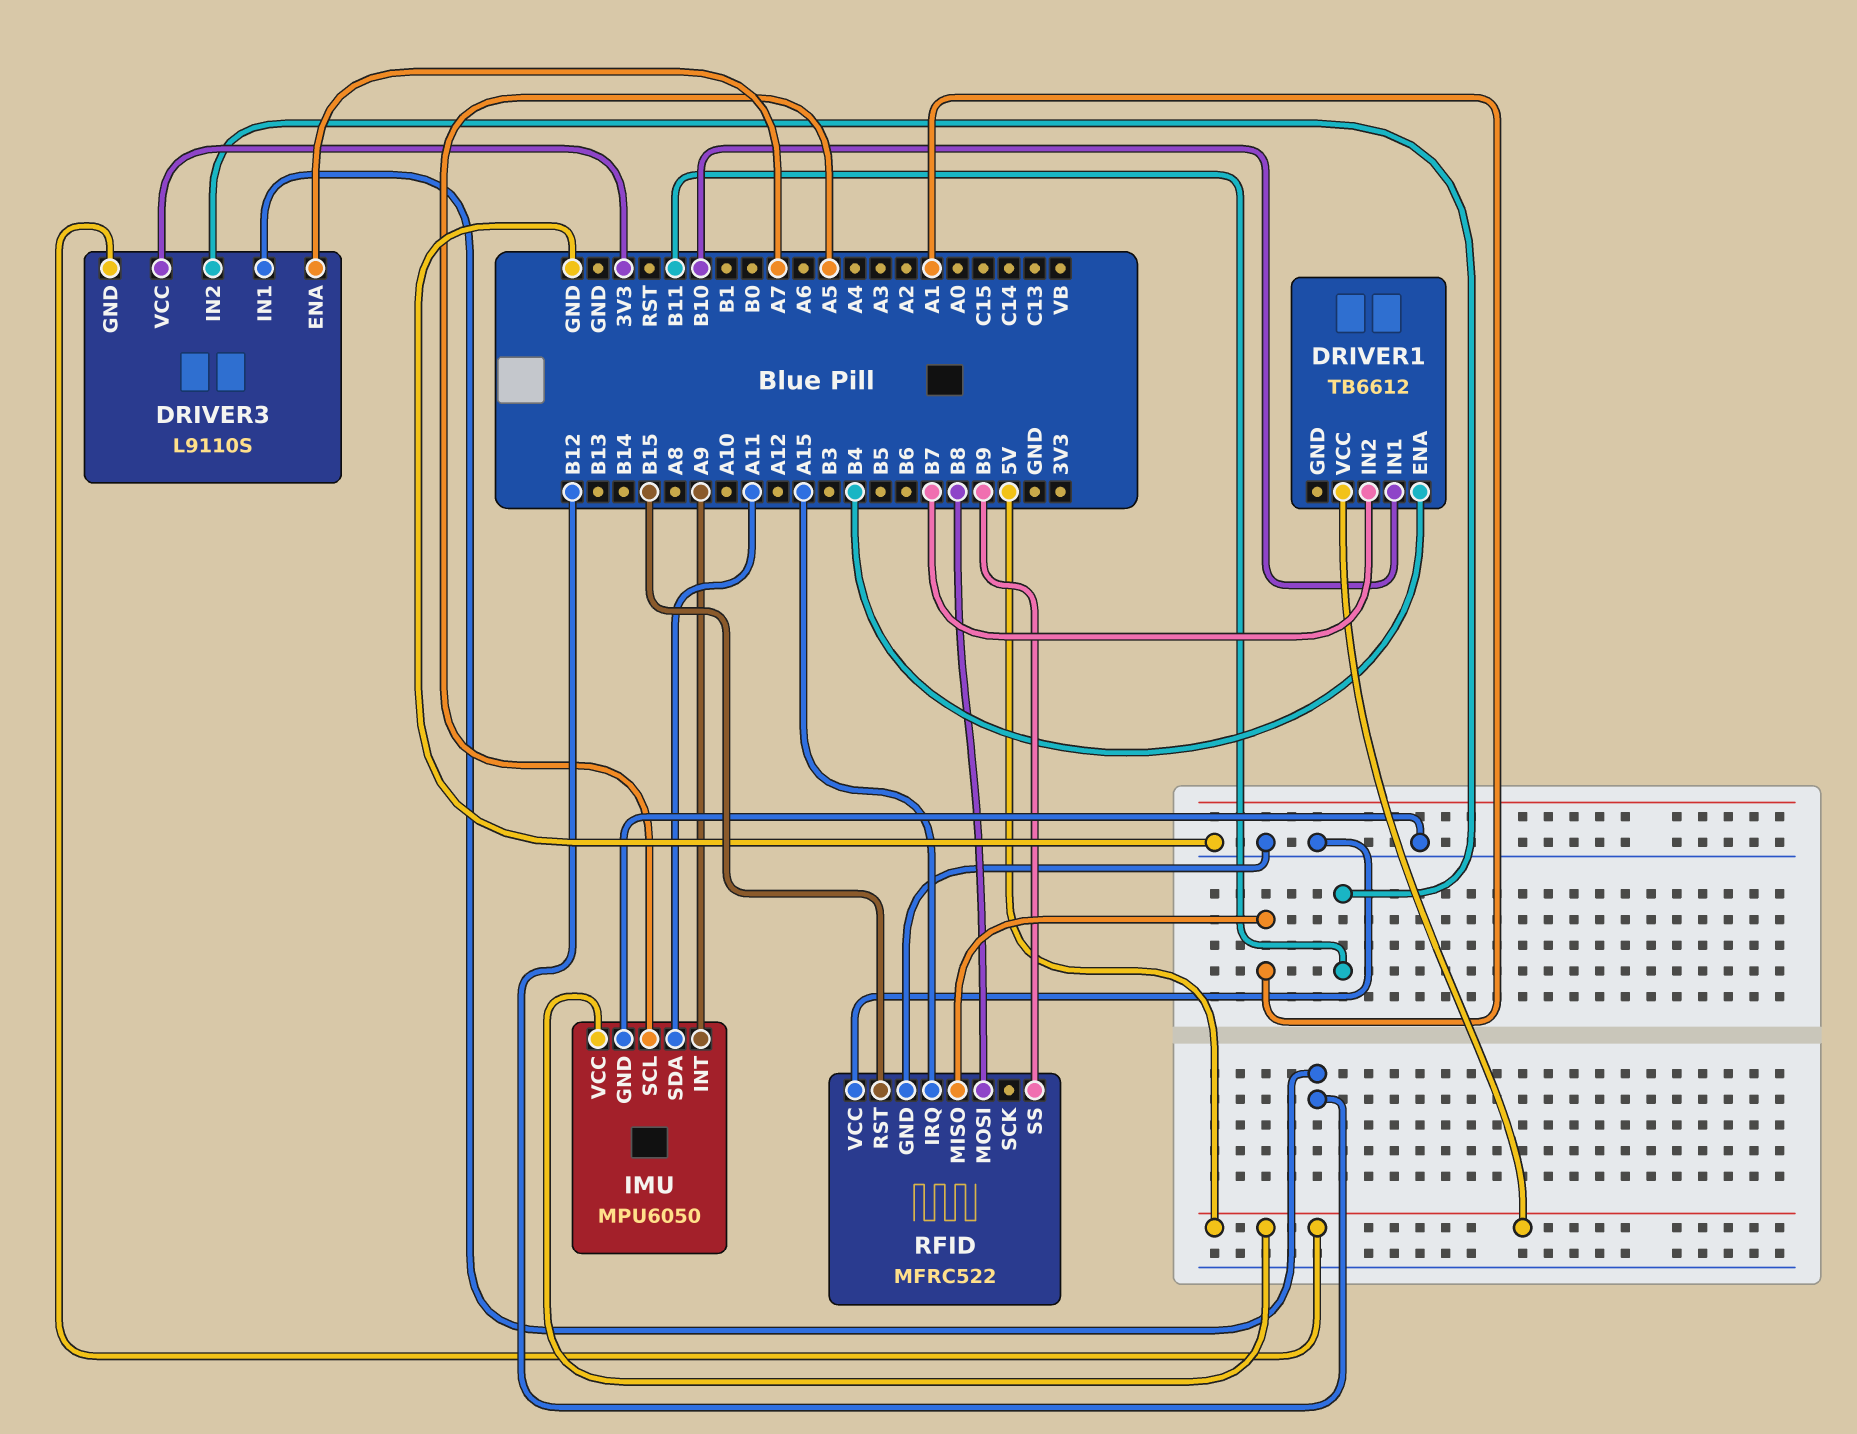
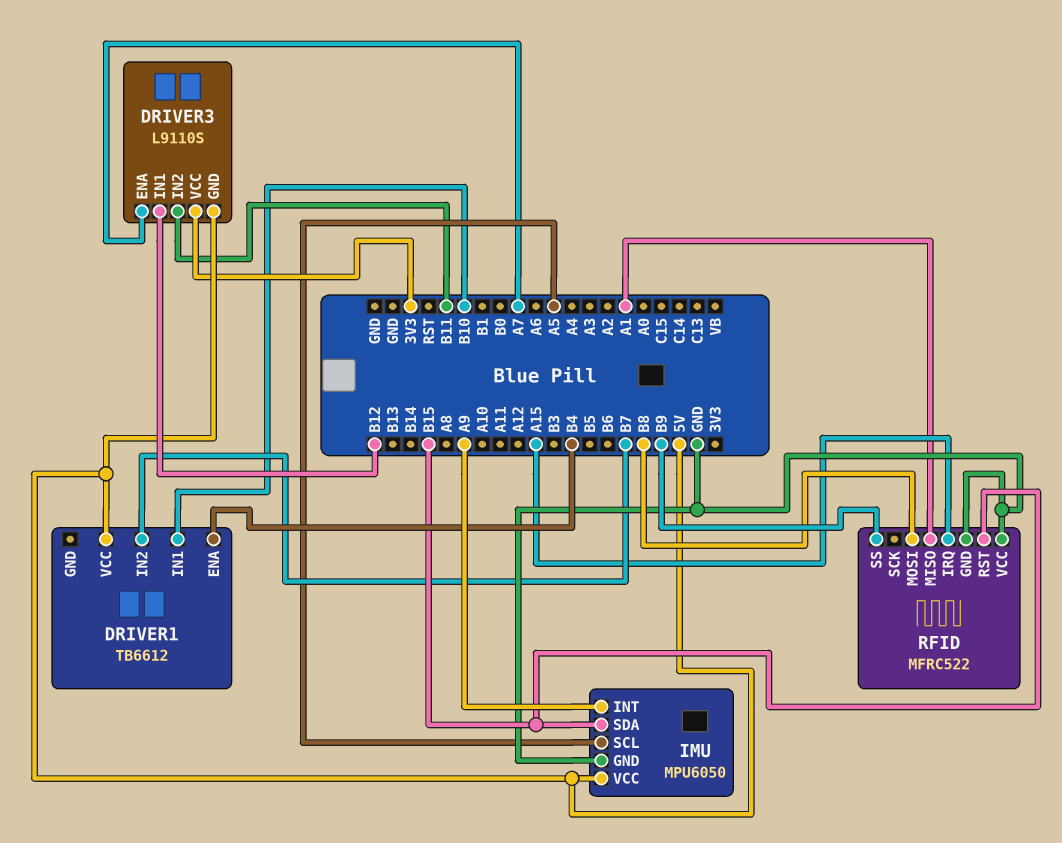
IMU pin SDA: A11 -> B15

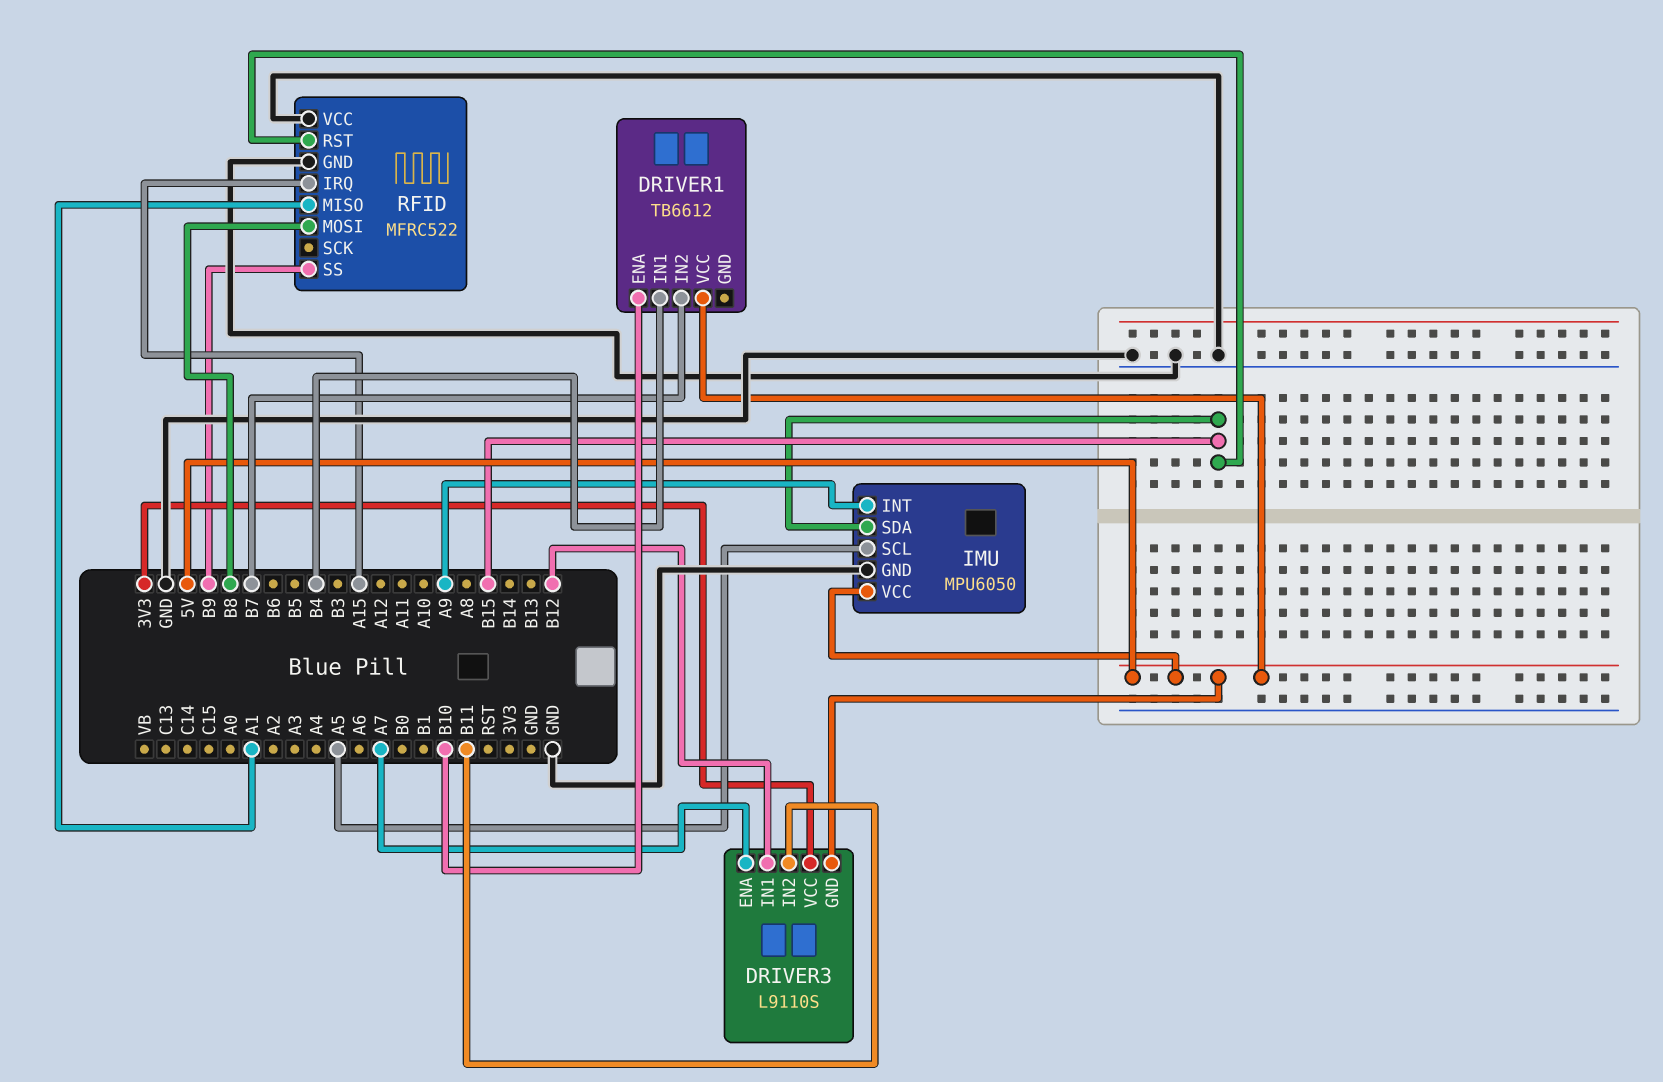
DRIVER1 pin ENA: B4 -> B10
DRIVER1 pin IN1: B10 -> B4

